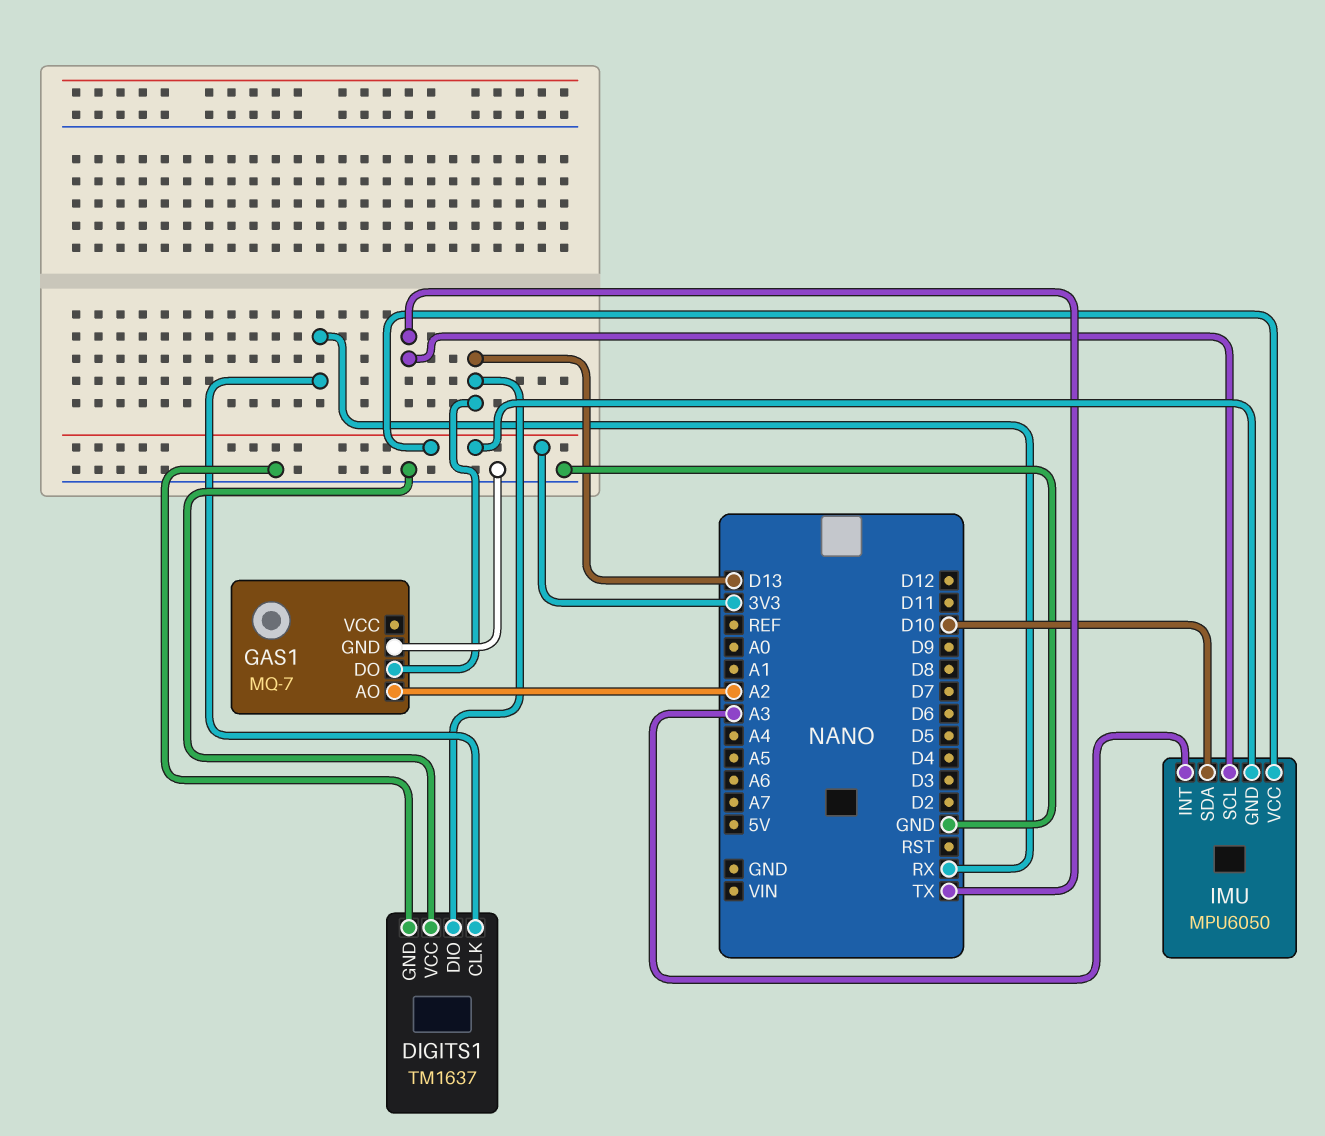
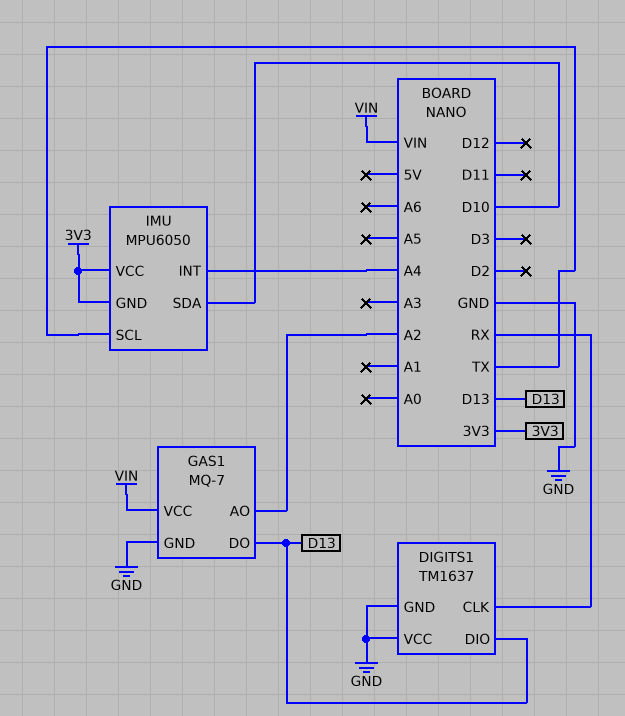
GAS1 pin VCC: none -> VIN
IMU pin INT: A3 -> A4

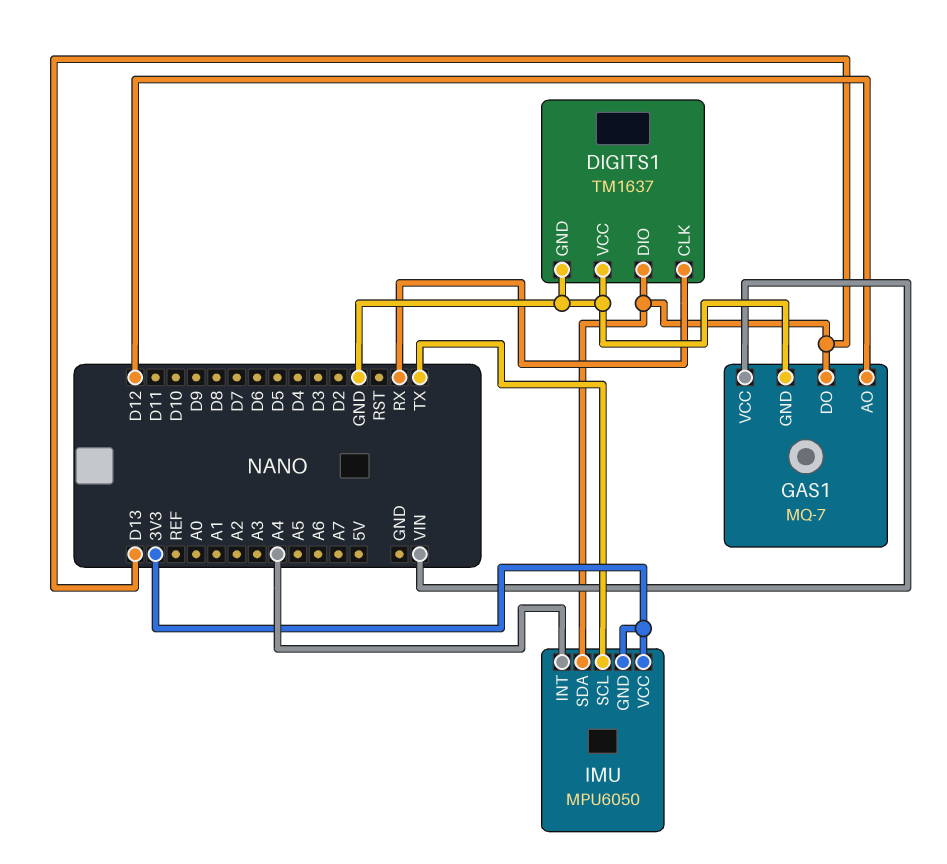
GAS1 pin AO: A2 -> D12
IMU pin SDA: D10 -> D13

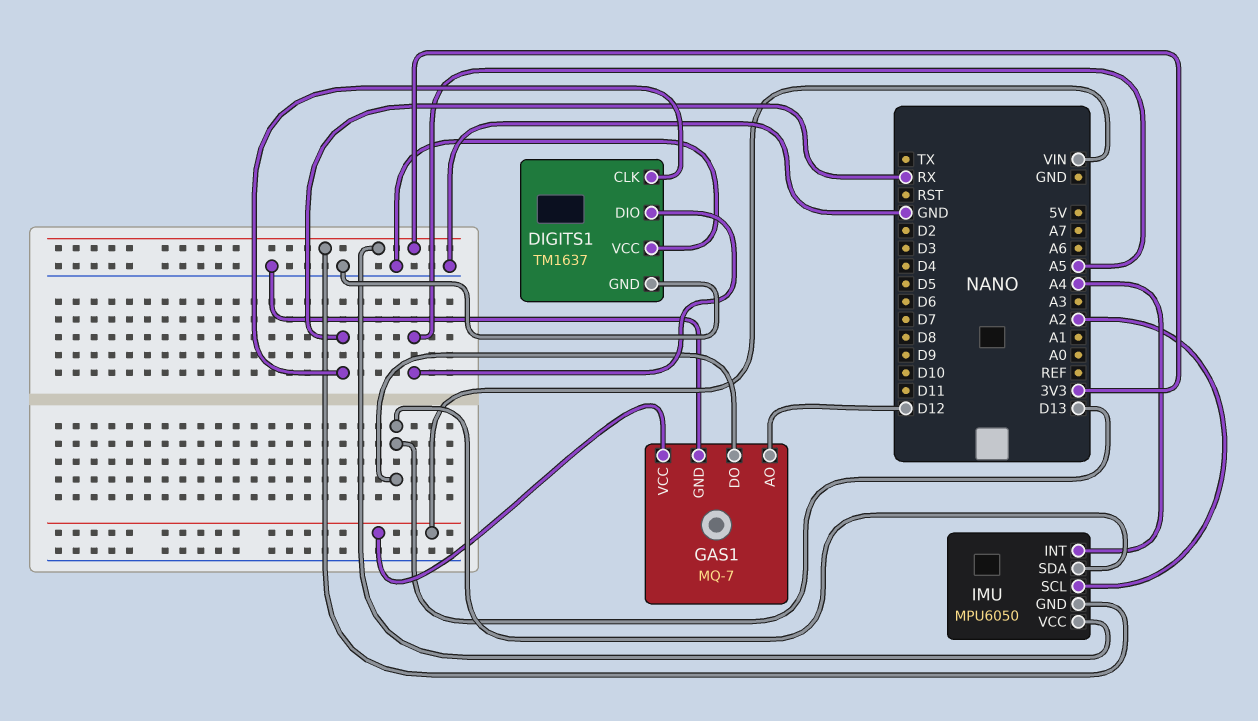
DIGITS1 pin DIO: D13 -> A5
IMU pin SCL: TX -> A2

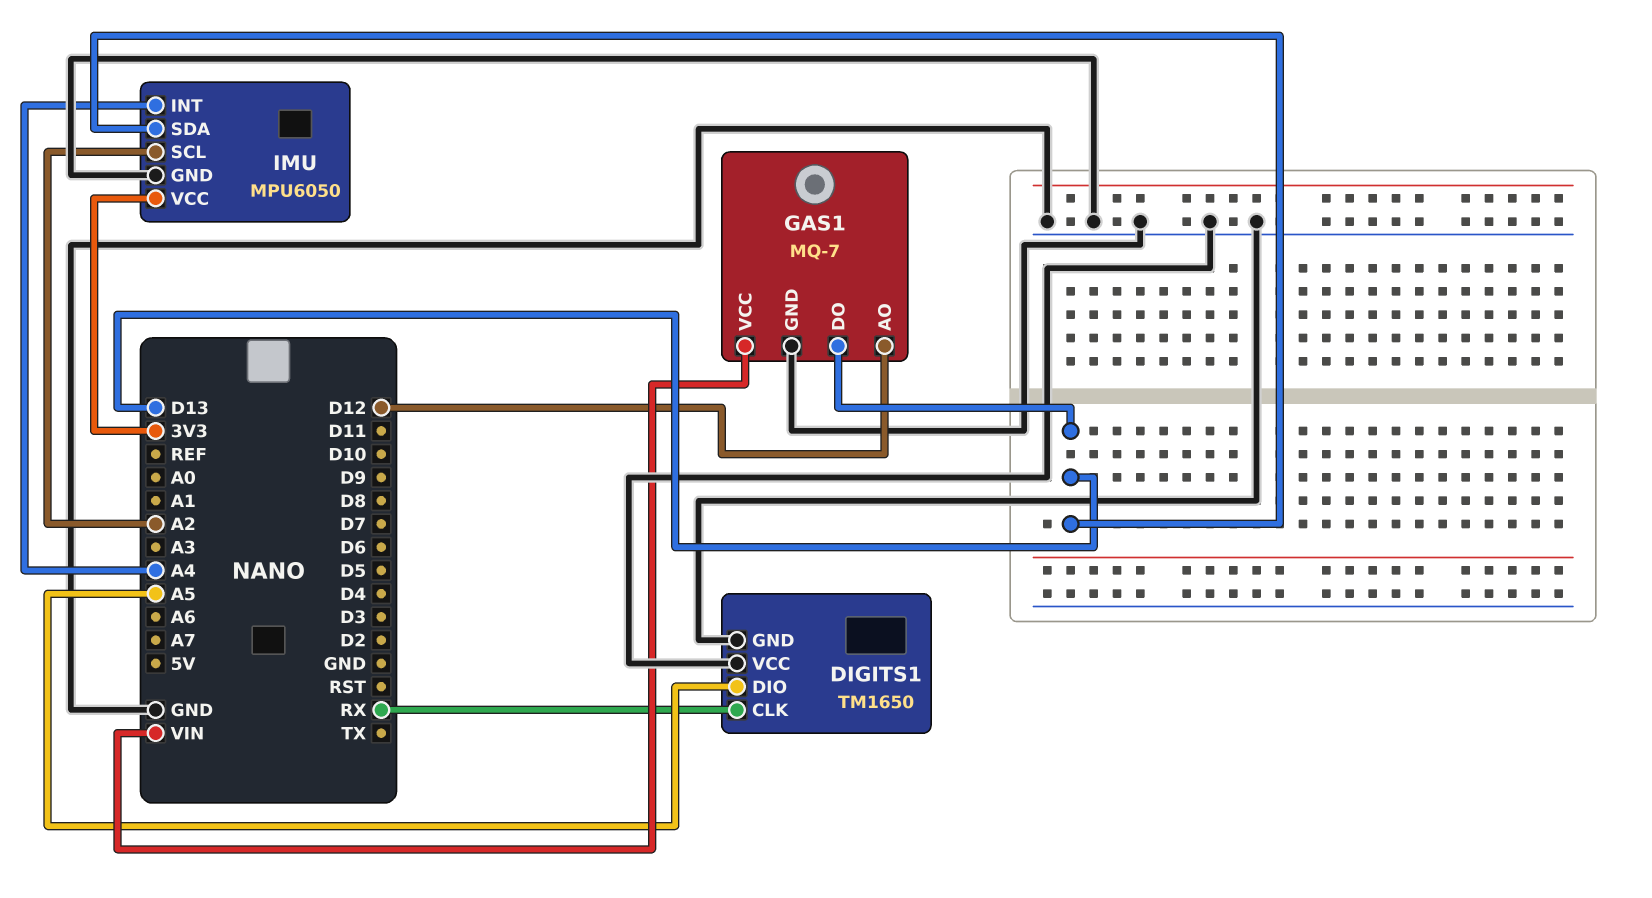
DIGITS1: TM1637 -> TM1650
IMU pin GND: 3V3 -> GND

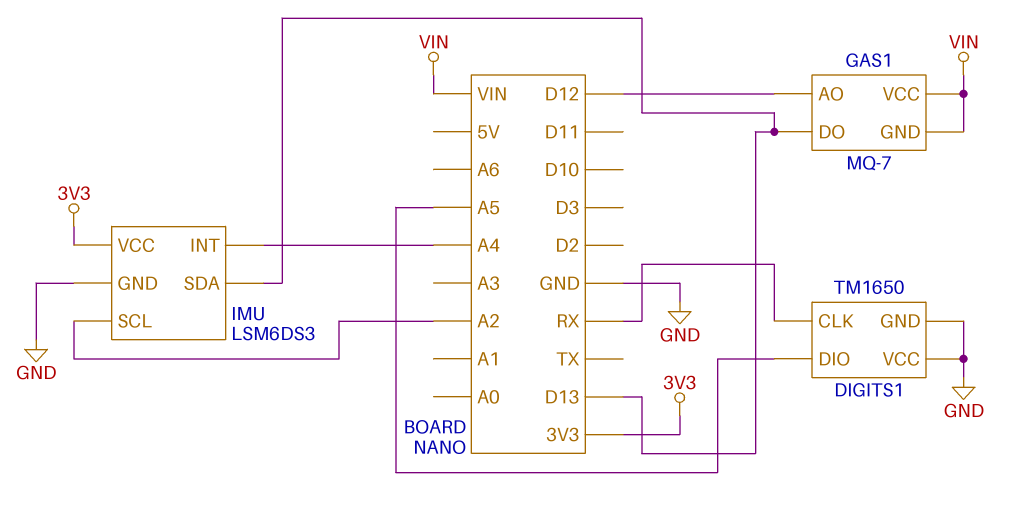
GAS1 pin GND: GND -> VIN
IMU: MPU6050 -> LSM6DS3

